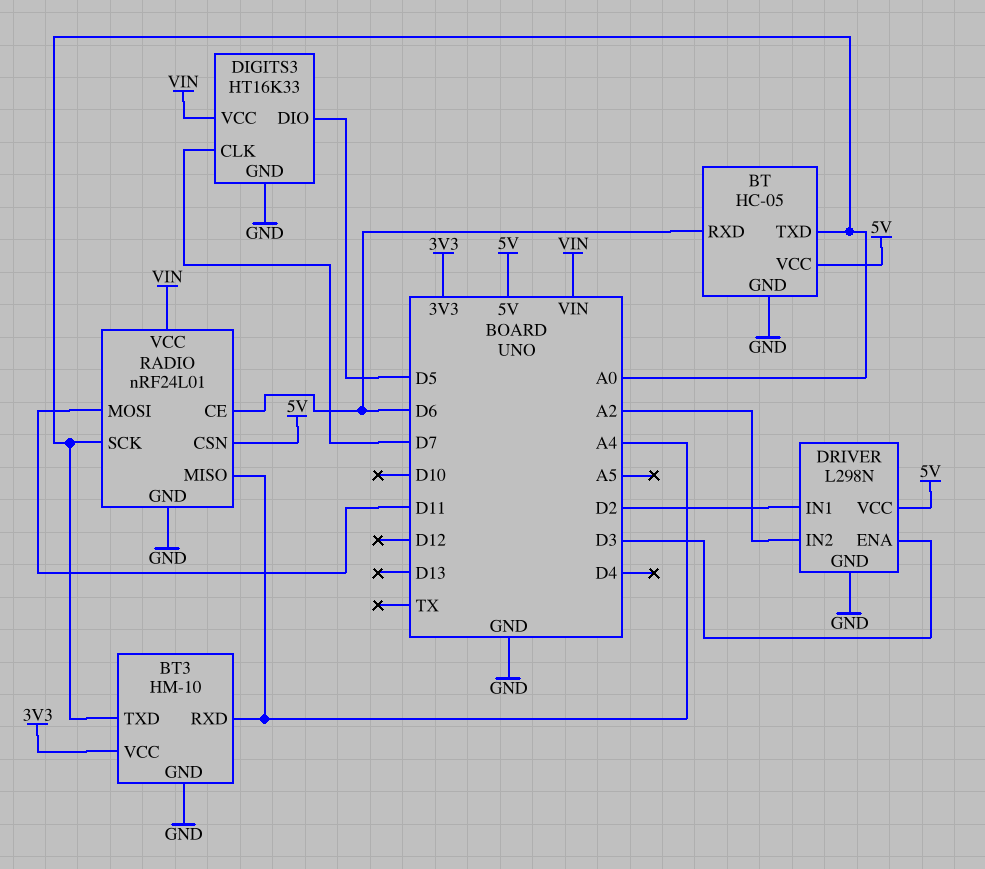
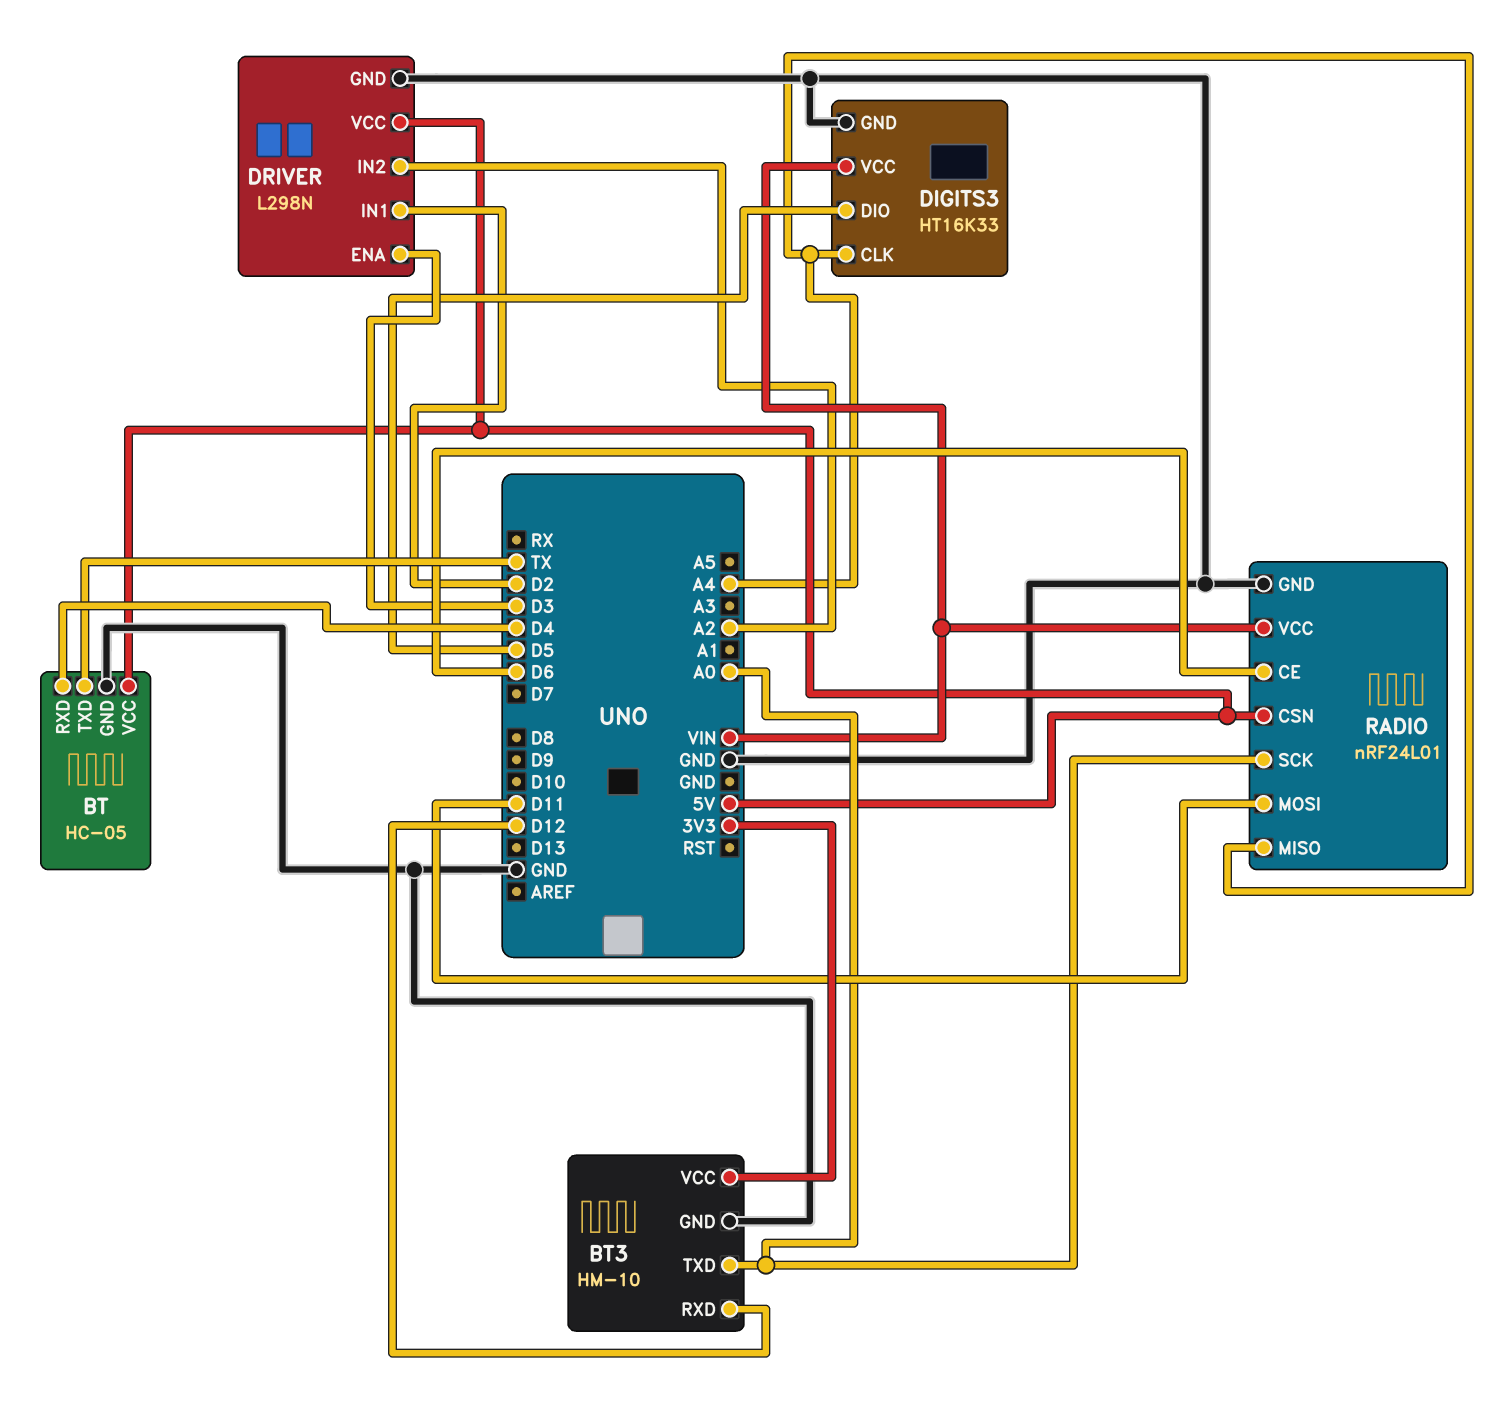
BT pin RXD: D6 -> D4
BT pin TXD: A0 -> TX
BT3 pin RXD: A4 -> D12
DIGITS3 pin CLK: D7 -> A4

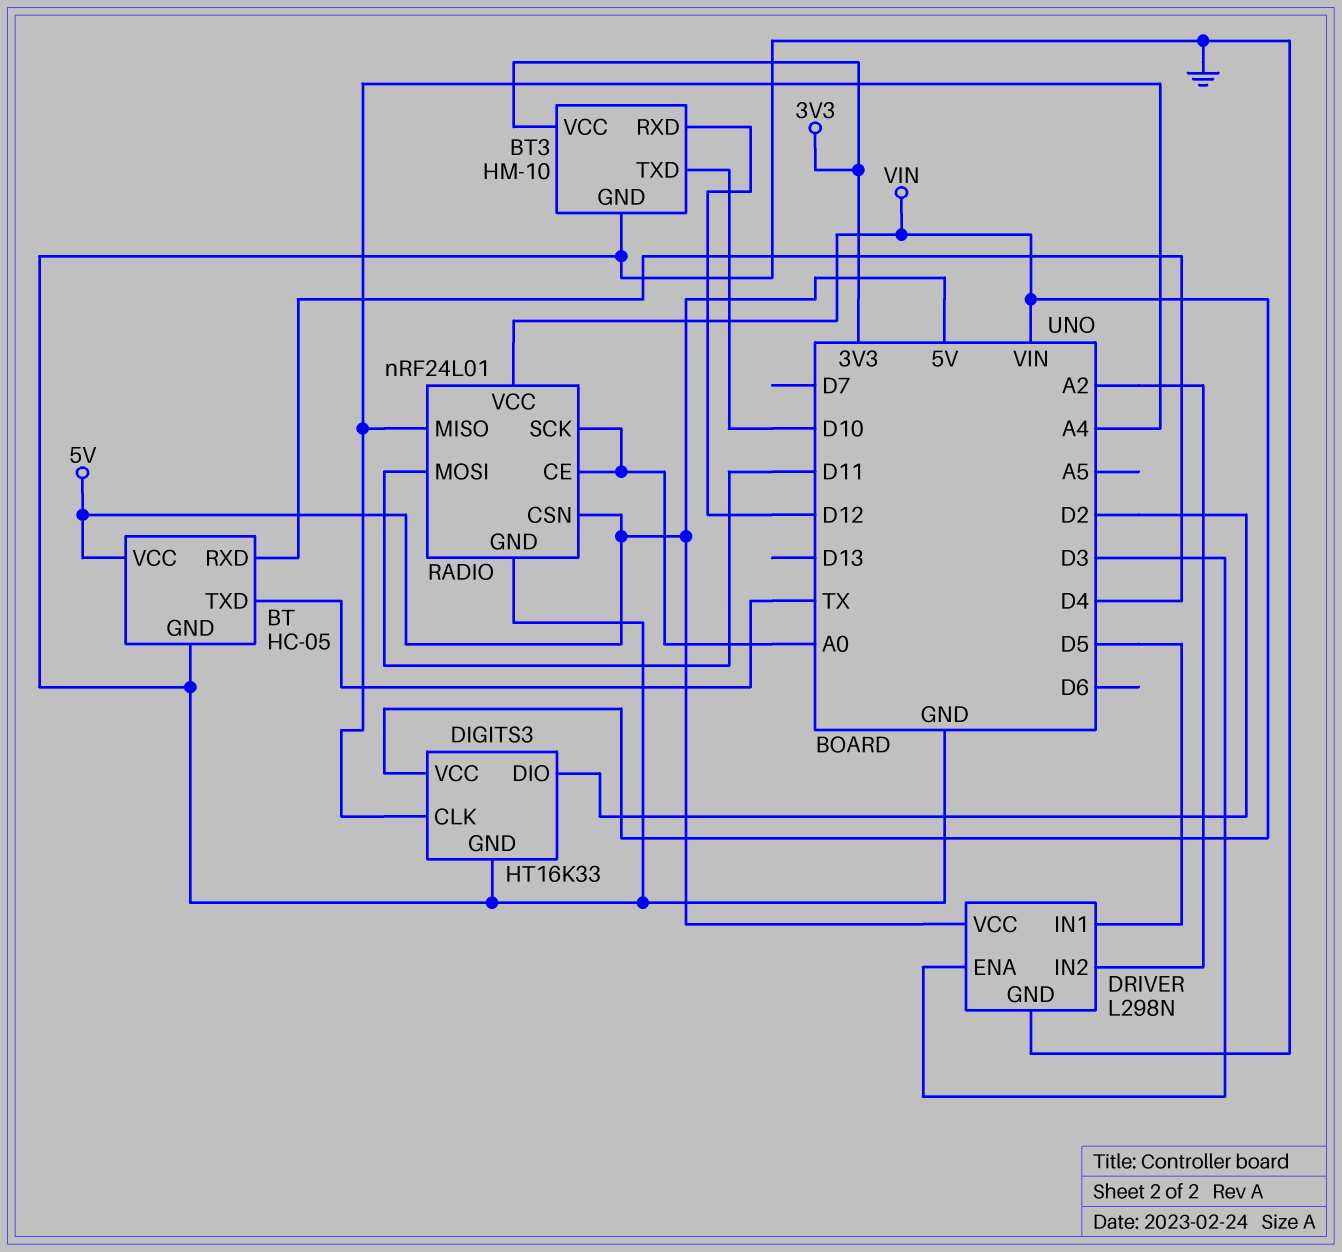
BT3 pin TXD: A0 -> D10
DIGITS3 pin DIO: D5 -> D2
DRIVER pin IN1: D2 -> D5
RADIO pin CE: D6 -> A0

